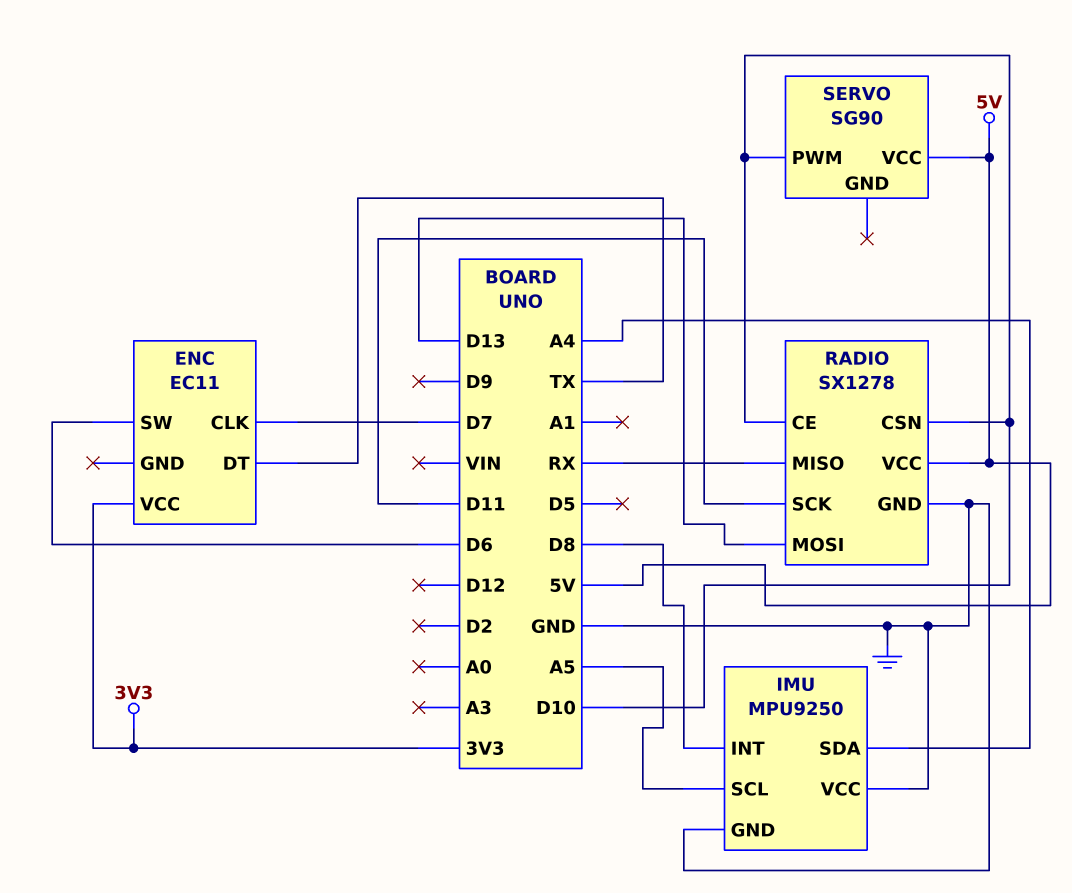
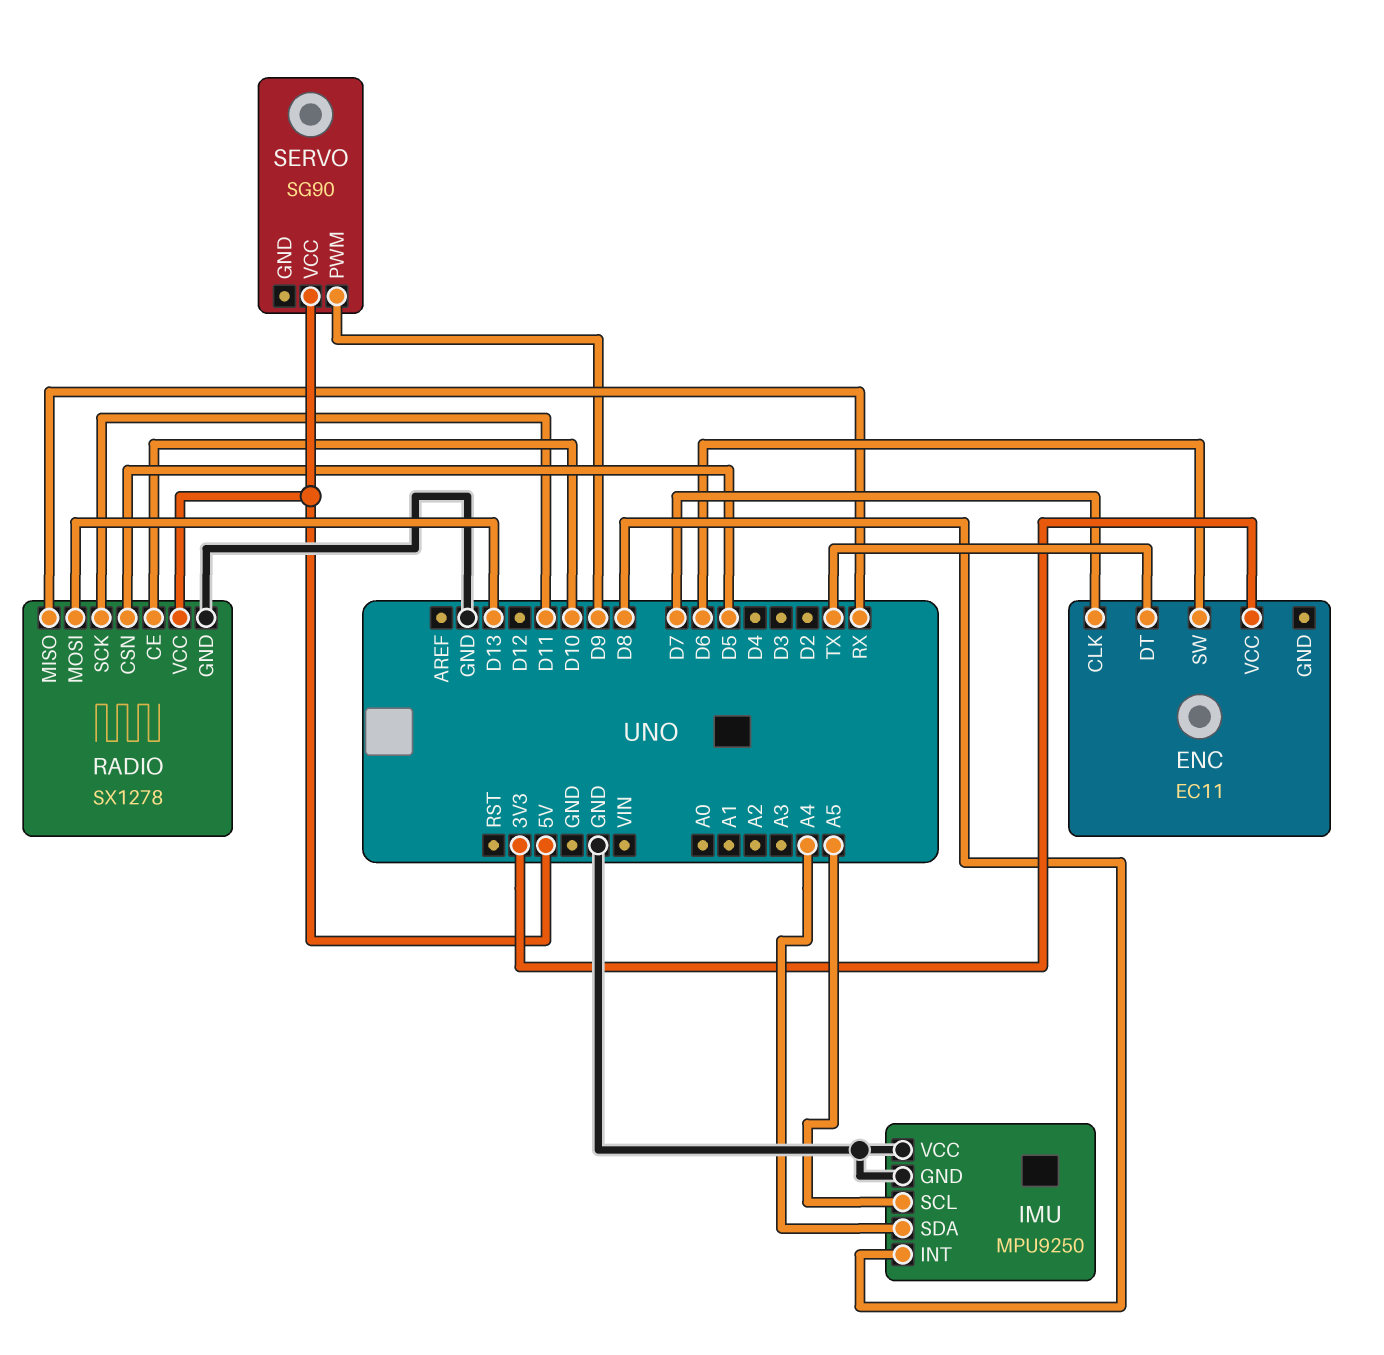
RADIO pin CSN: D10 -> D5
SERVO pin PWM: D10 -> D9

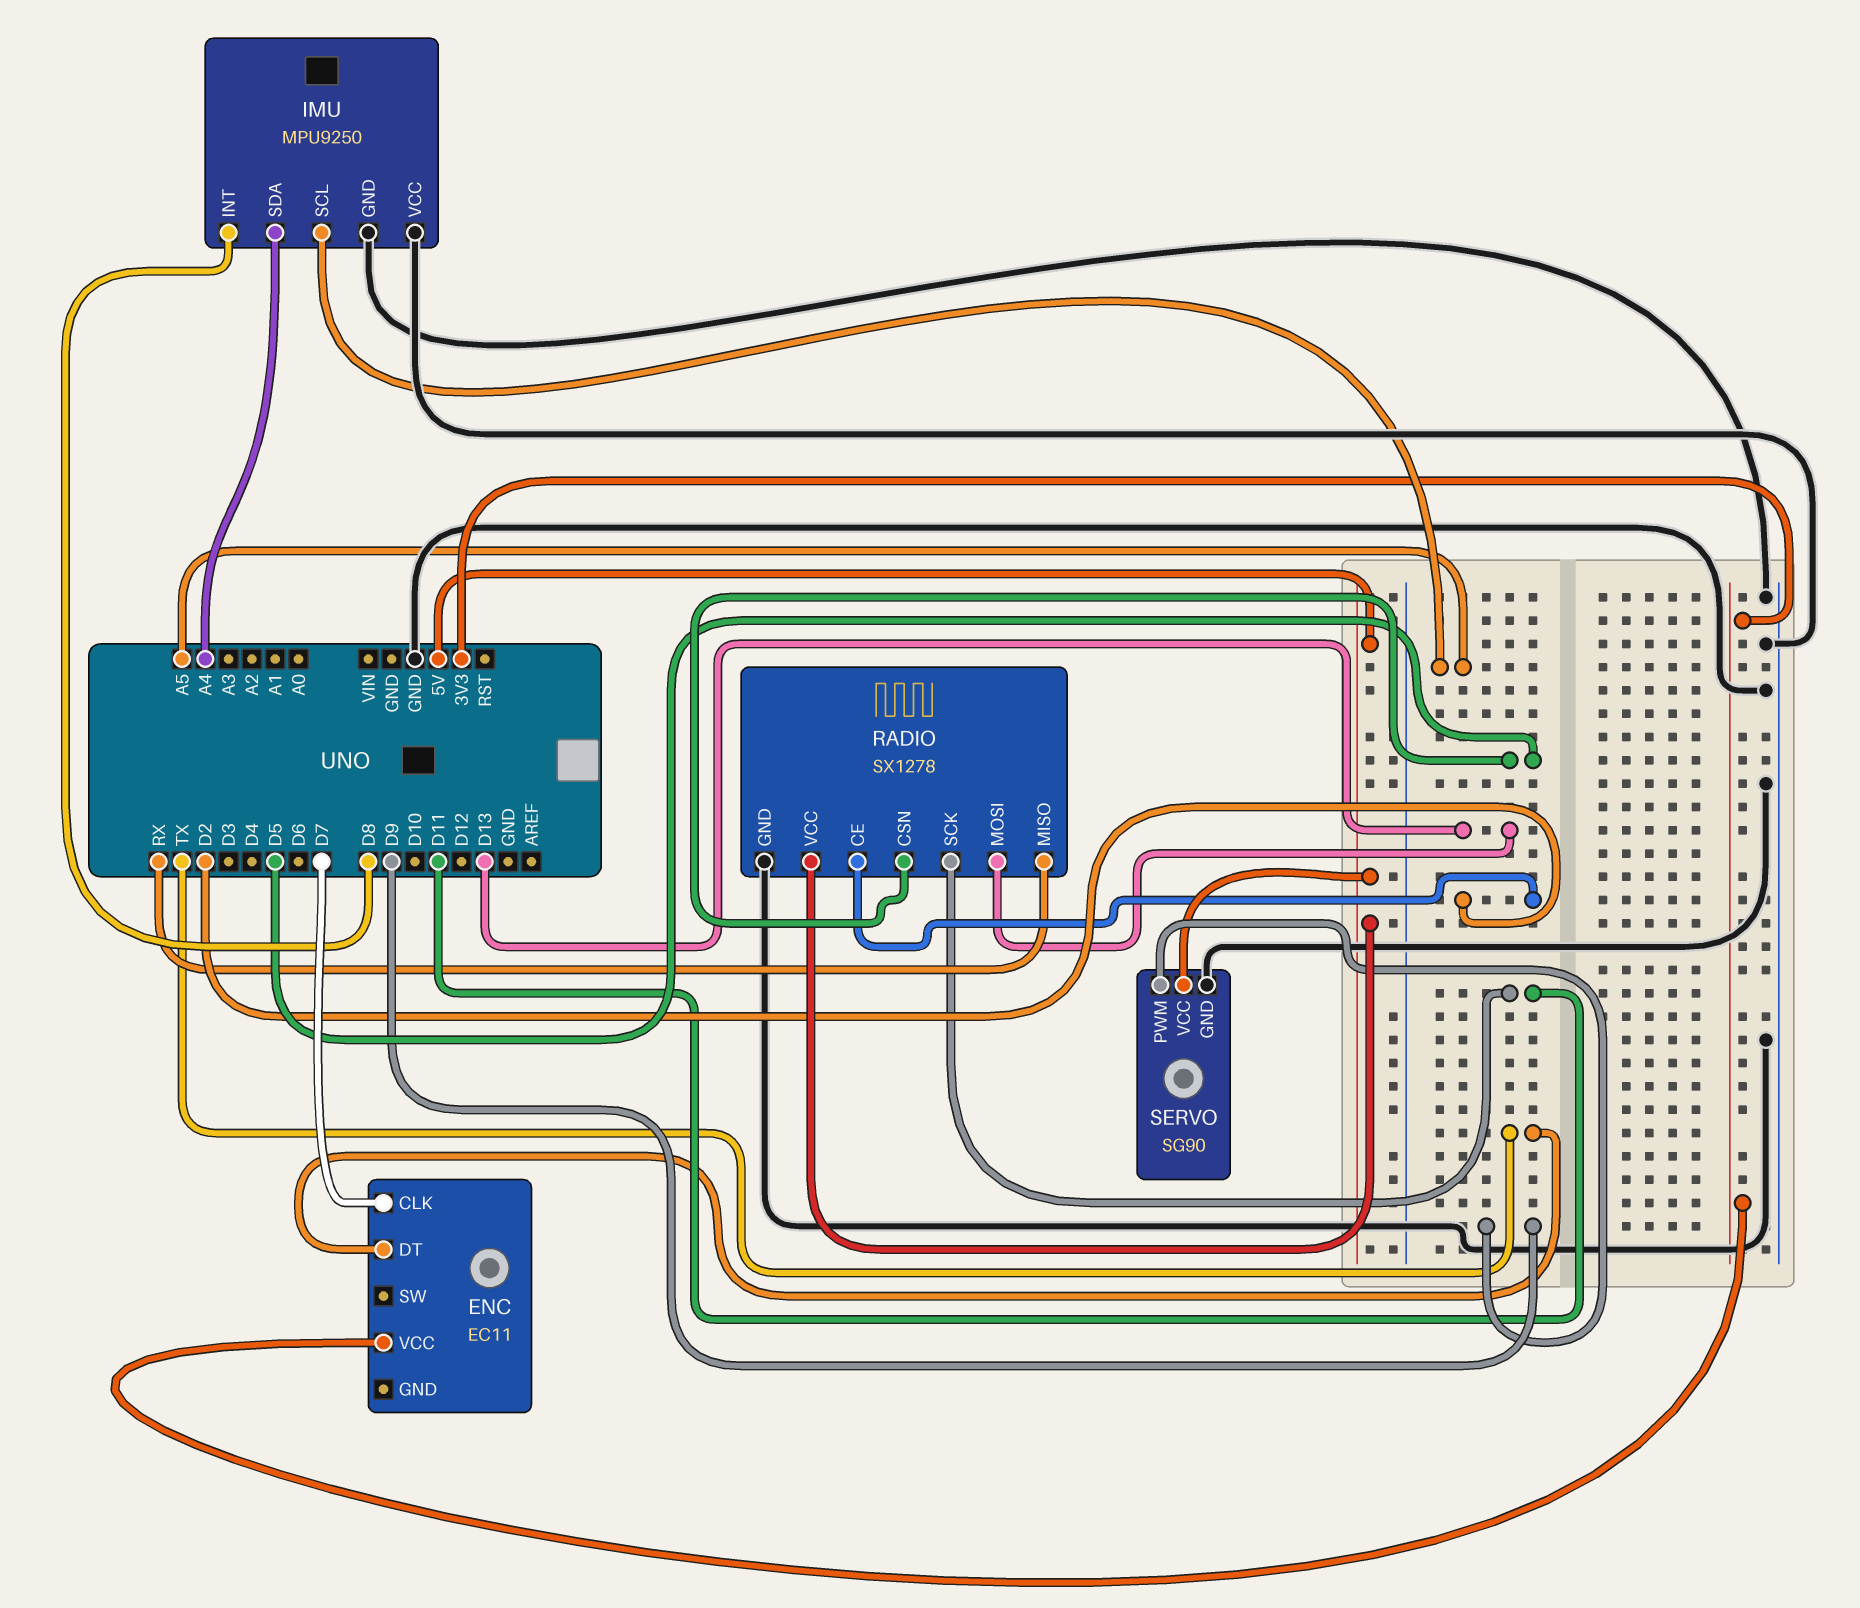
ENC pin SW: D6 -> none
RADIO pin CE: D10 -> D2
SERVO pin GND: none -> GND

